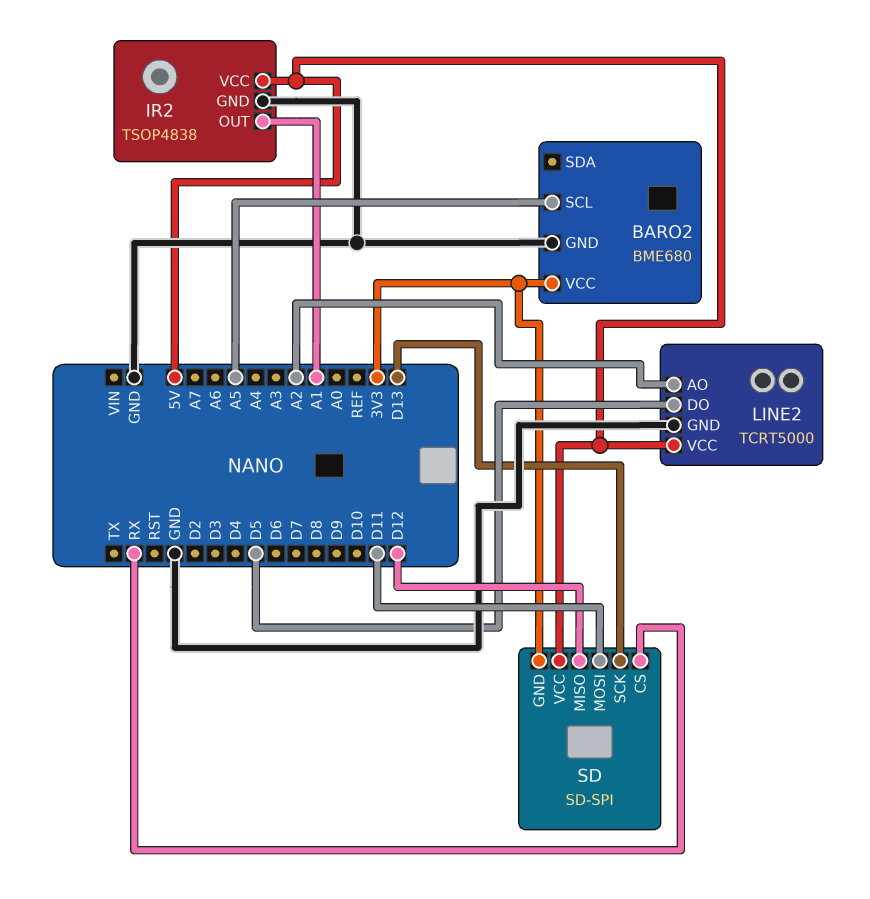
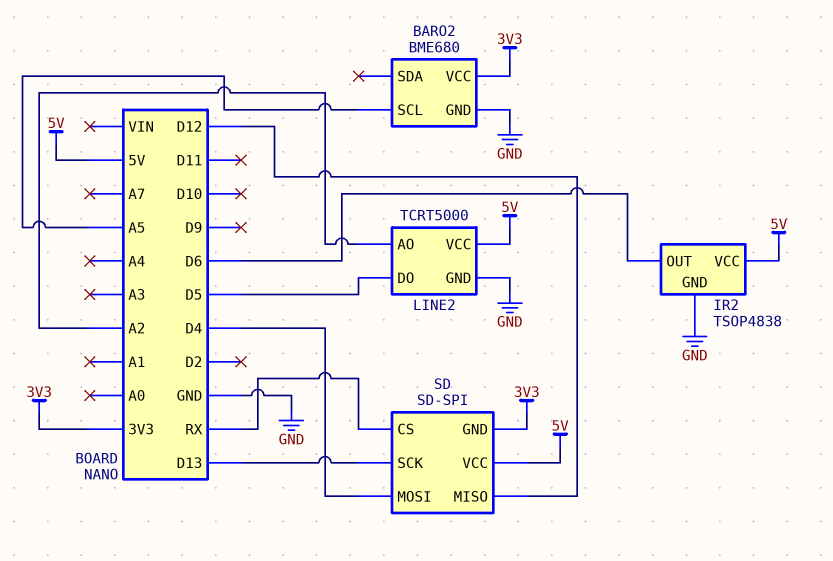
IR2 pin OUT: A1 -> D6
SD pin MOSI: D11 -> D4

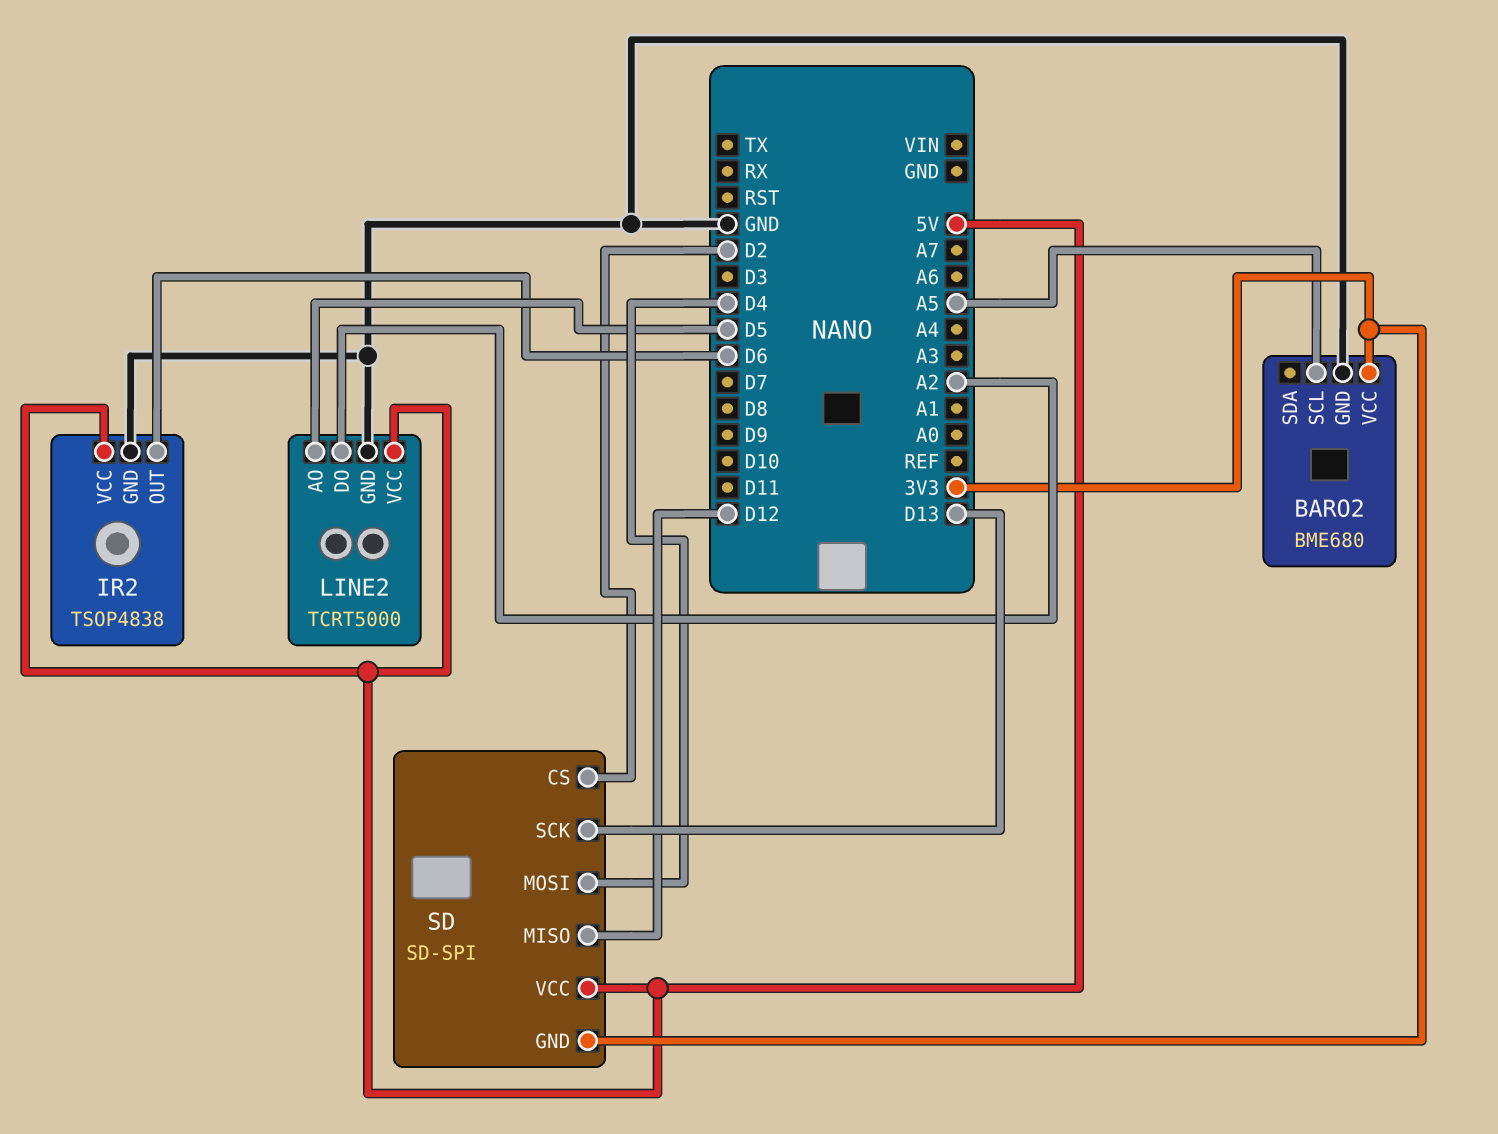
LINE2 pin AO: A2 -> D5
LINE2 pin DO: D5 -> A2
SD pin CS: RX -> D2

